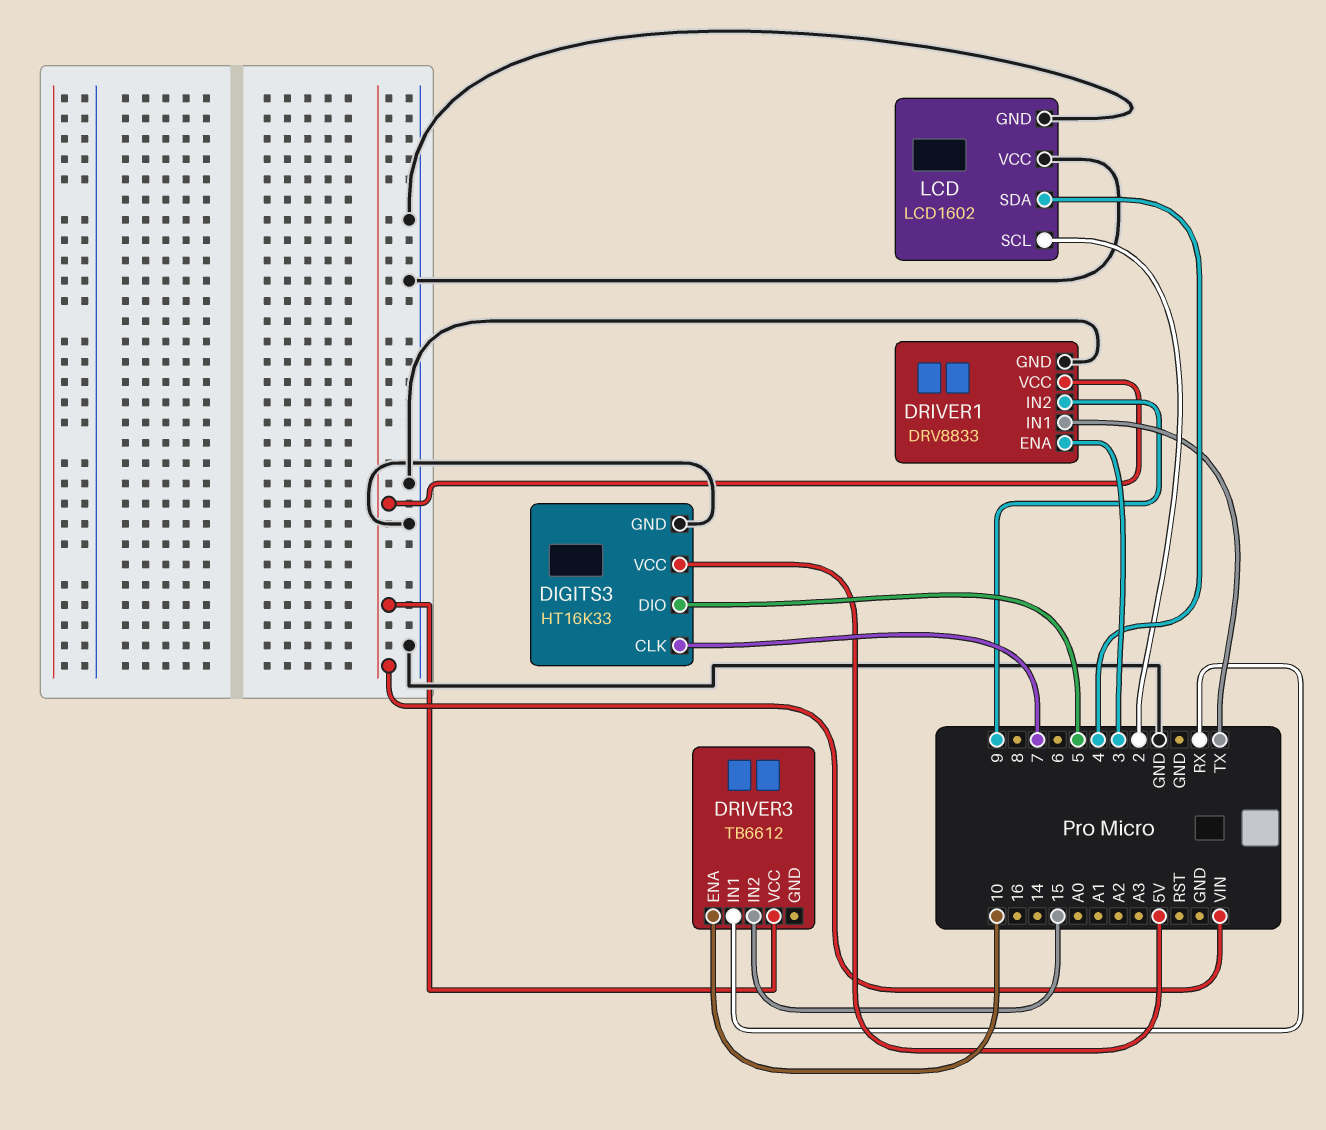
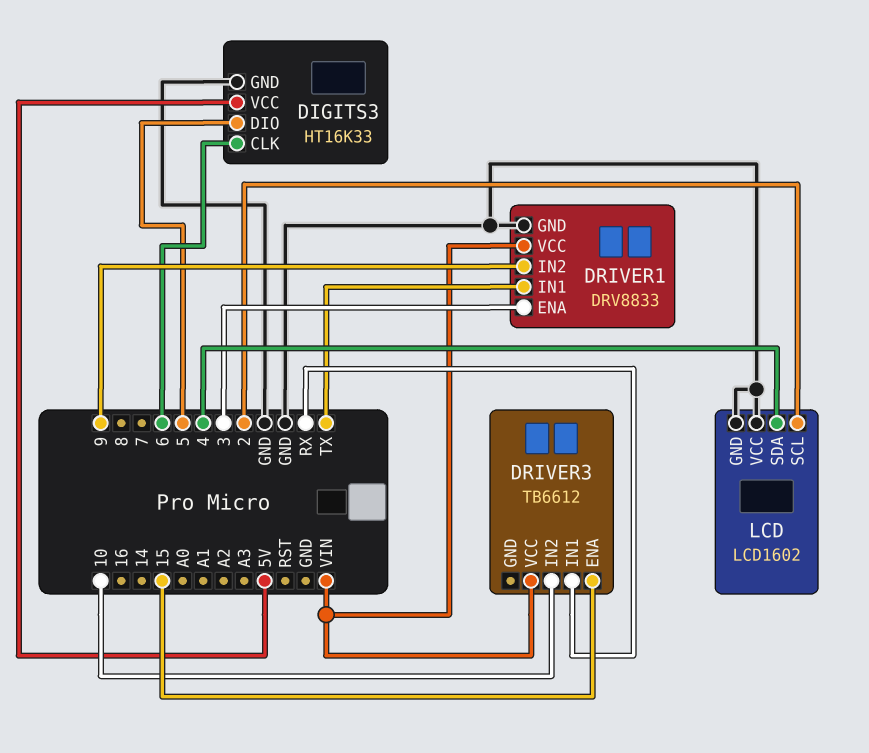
DIGITS3 pin CLK: 7 -> 6
DRIVER3 pin ENA: 10 -> 15
DRIVER3 pin IN2: 15 -> 10

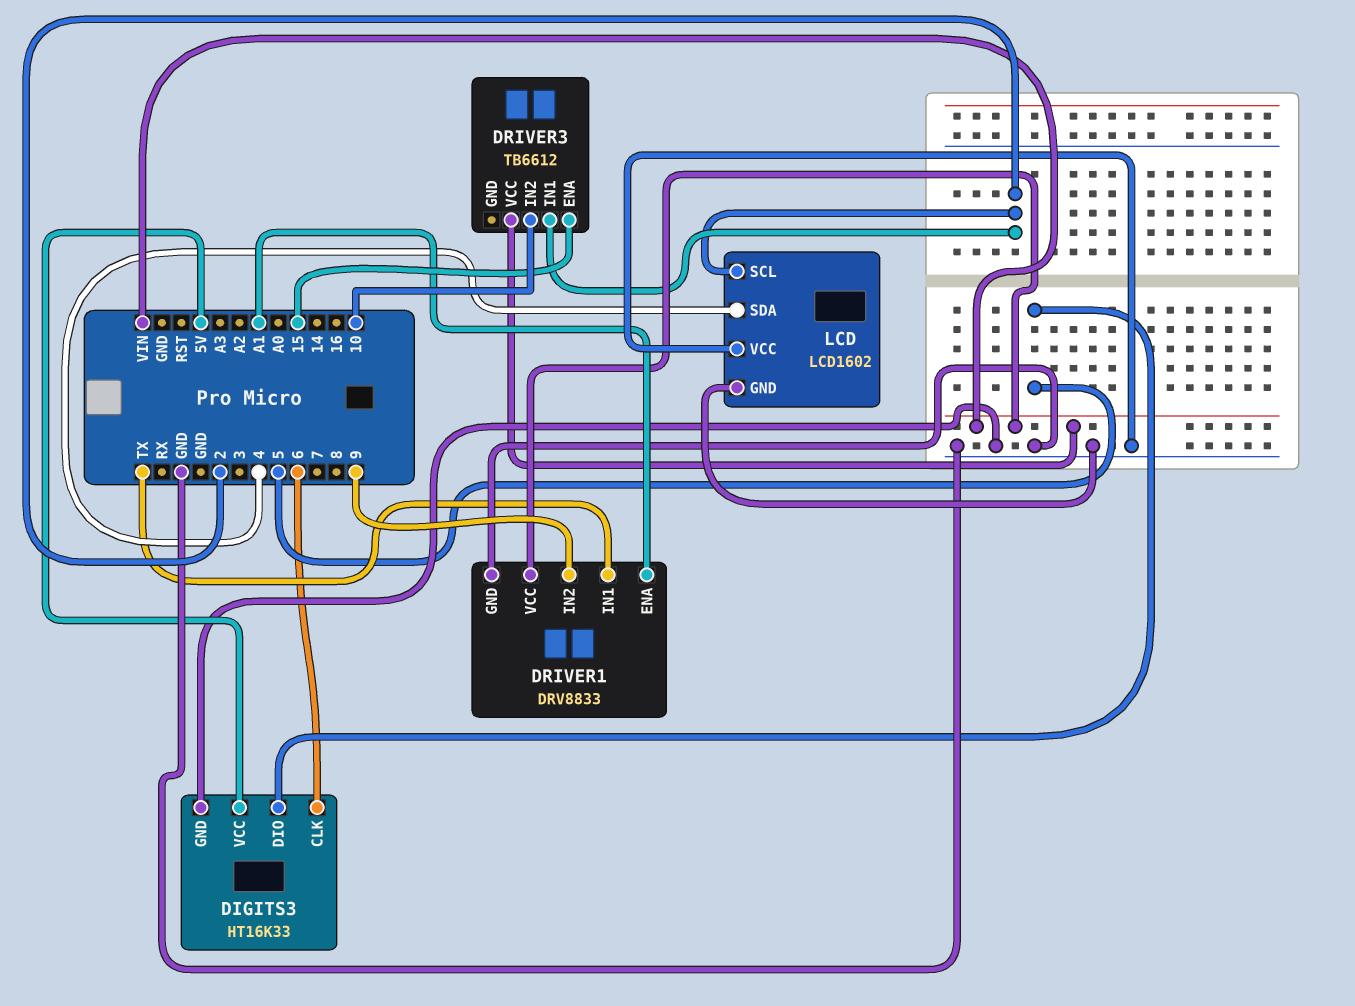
DRIVER1 pin ENA: 3 -> A1
DRIVER3 pin IN1: RX -> 2

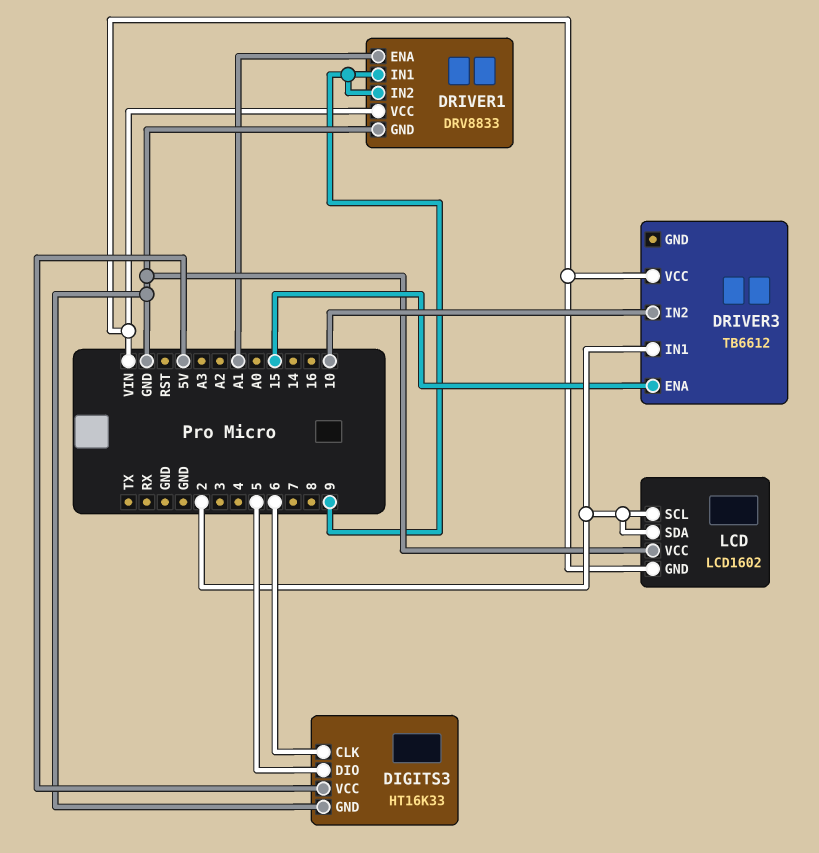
DRIVER1 pin IN1: TX -> 9
LCD pin GND: GND -> VIN
LCD pin SDA: 4 -> 2

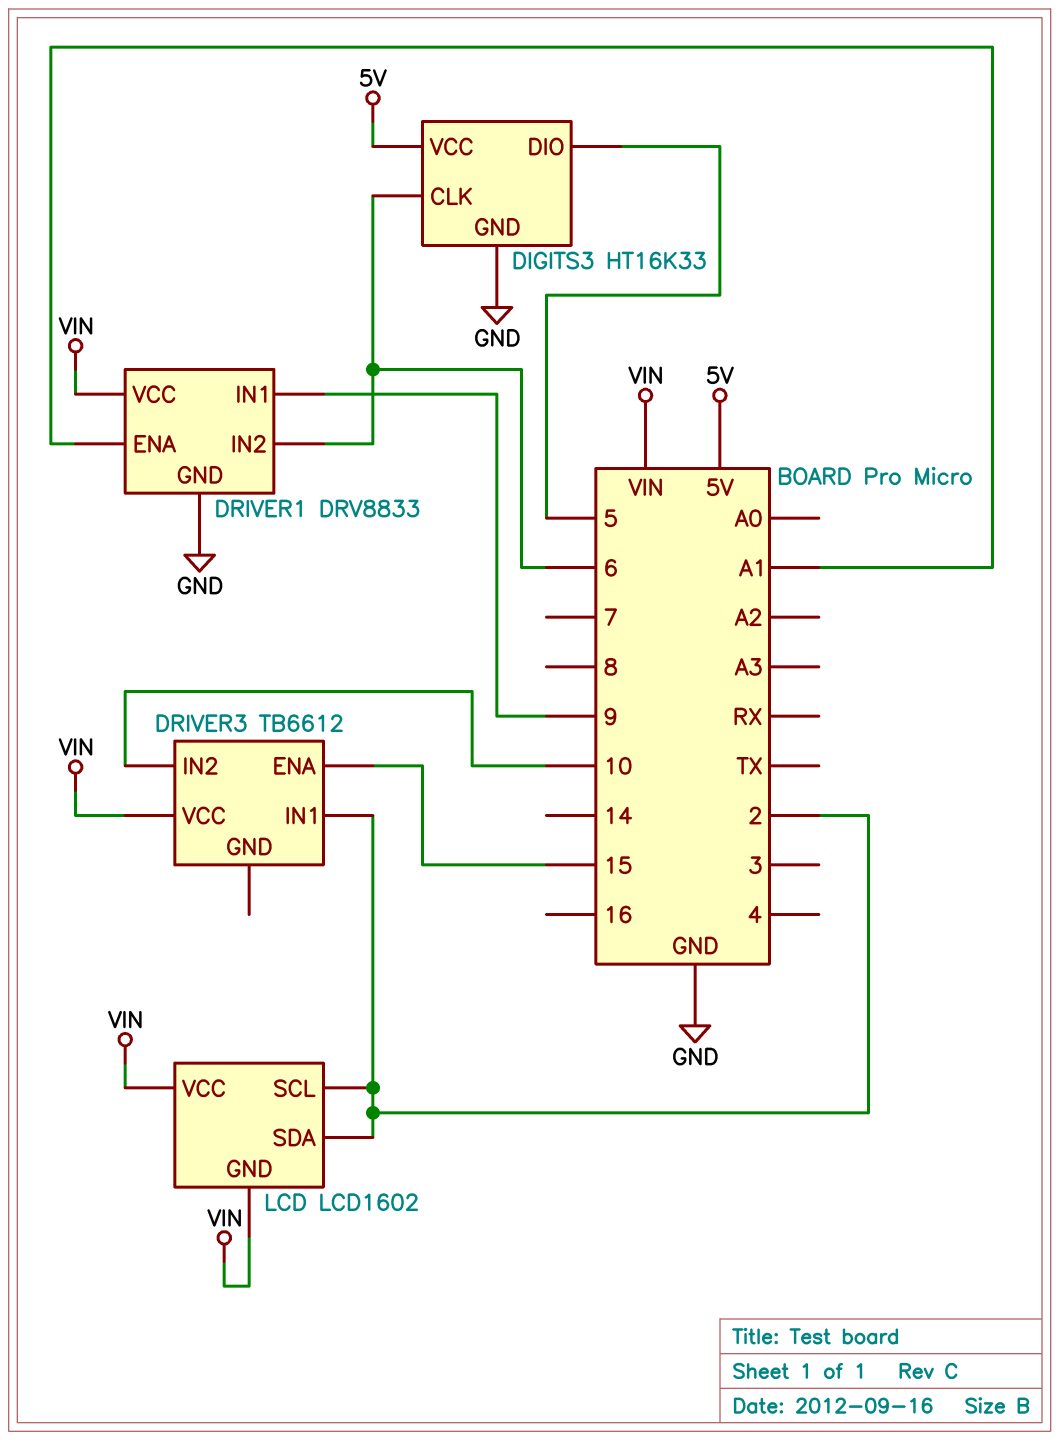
DRIVER1 pin IN2: 9 -> 6
LCD pin VCC: GND -> VIN

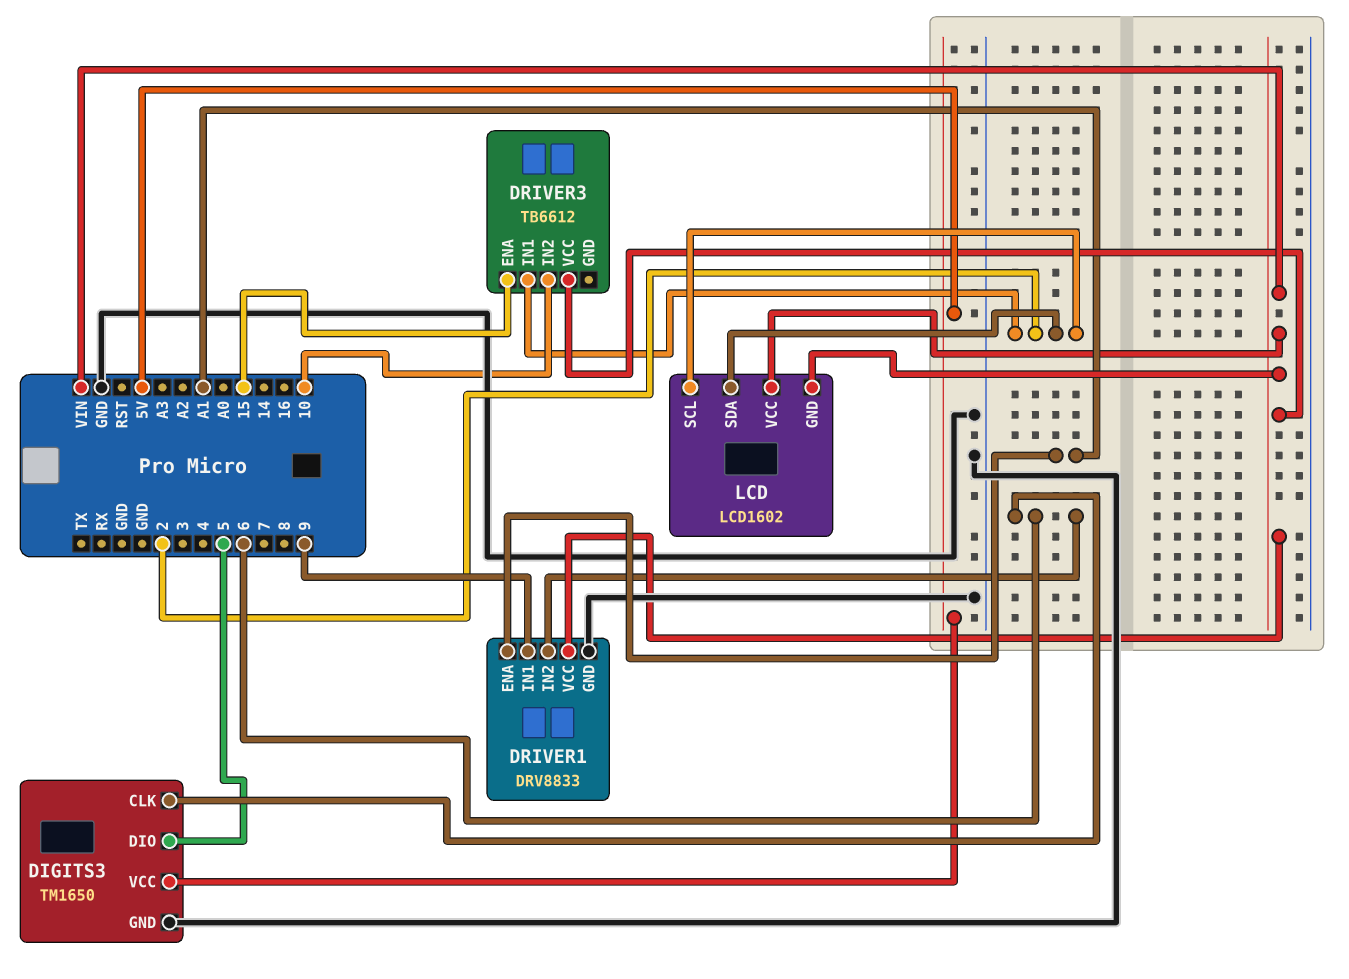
DIGITS3: HT16K33 -> TM1650

